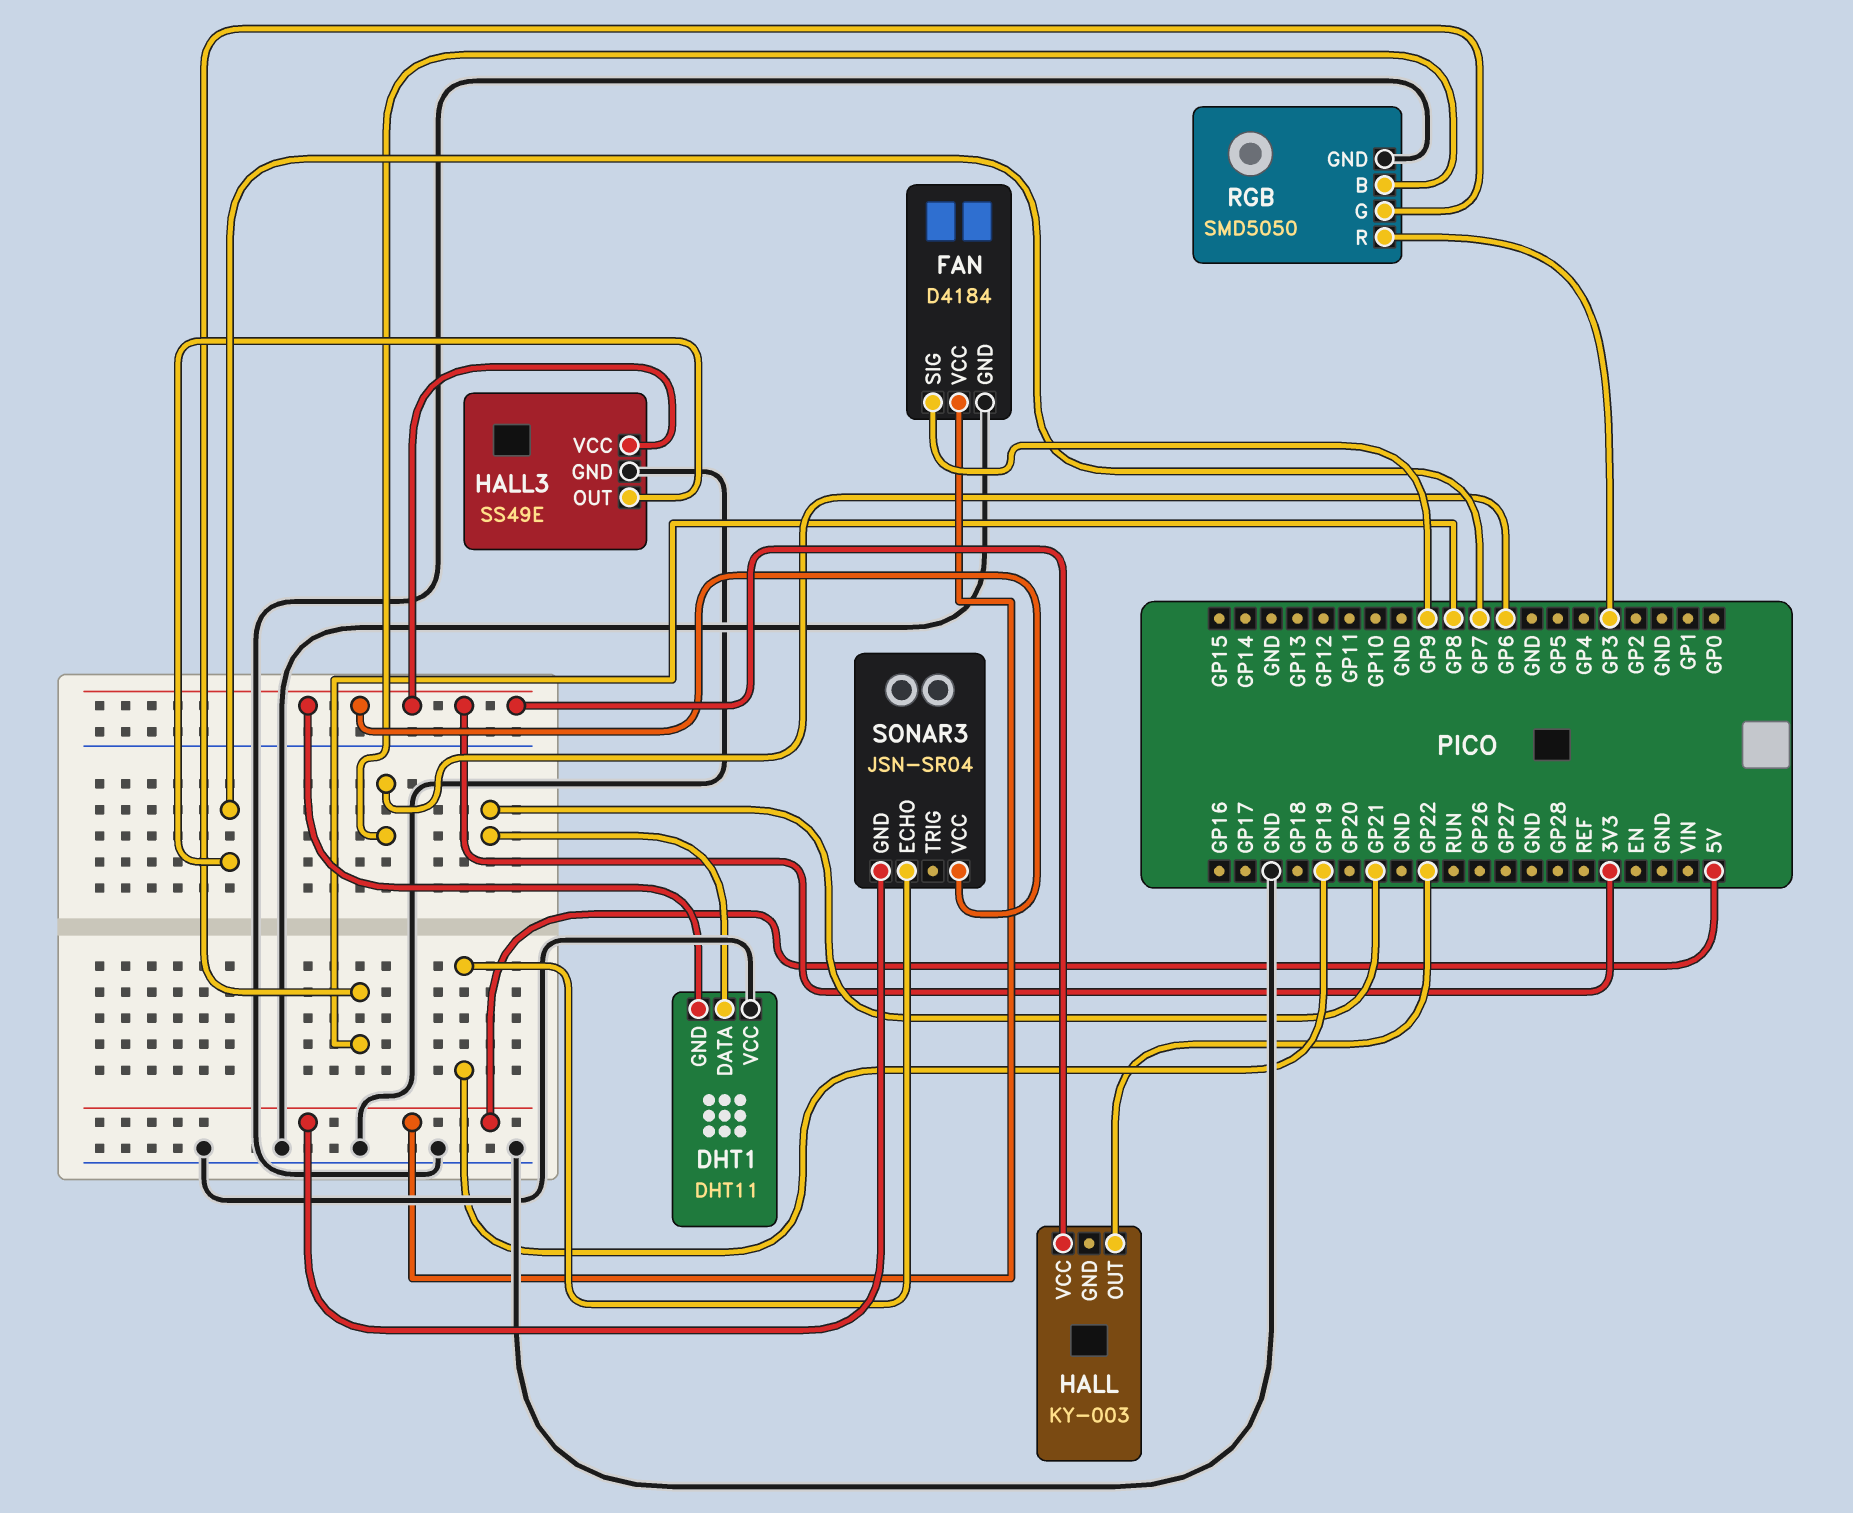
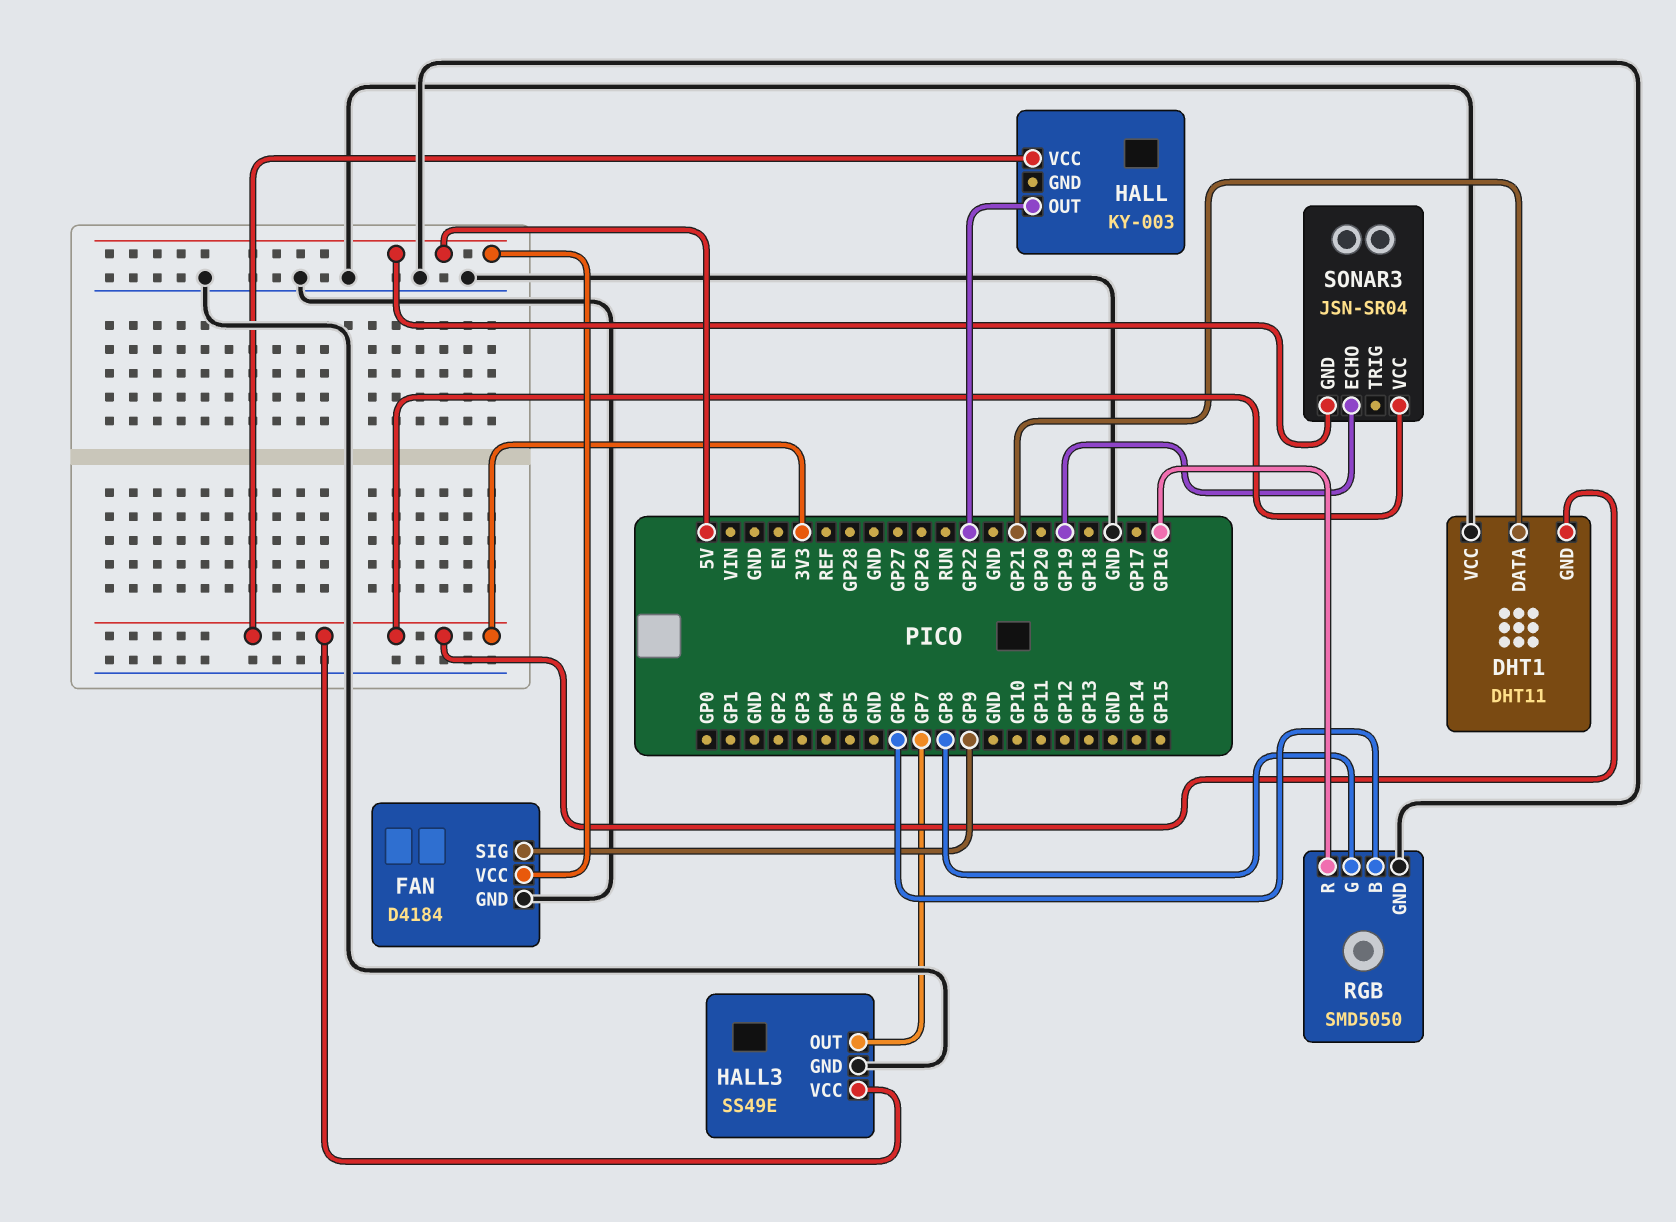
RGB pin R: GP3 -> GP16

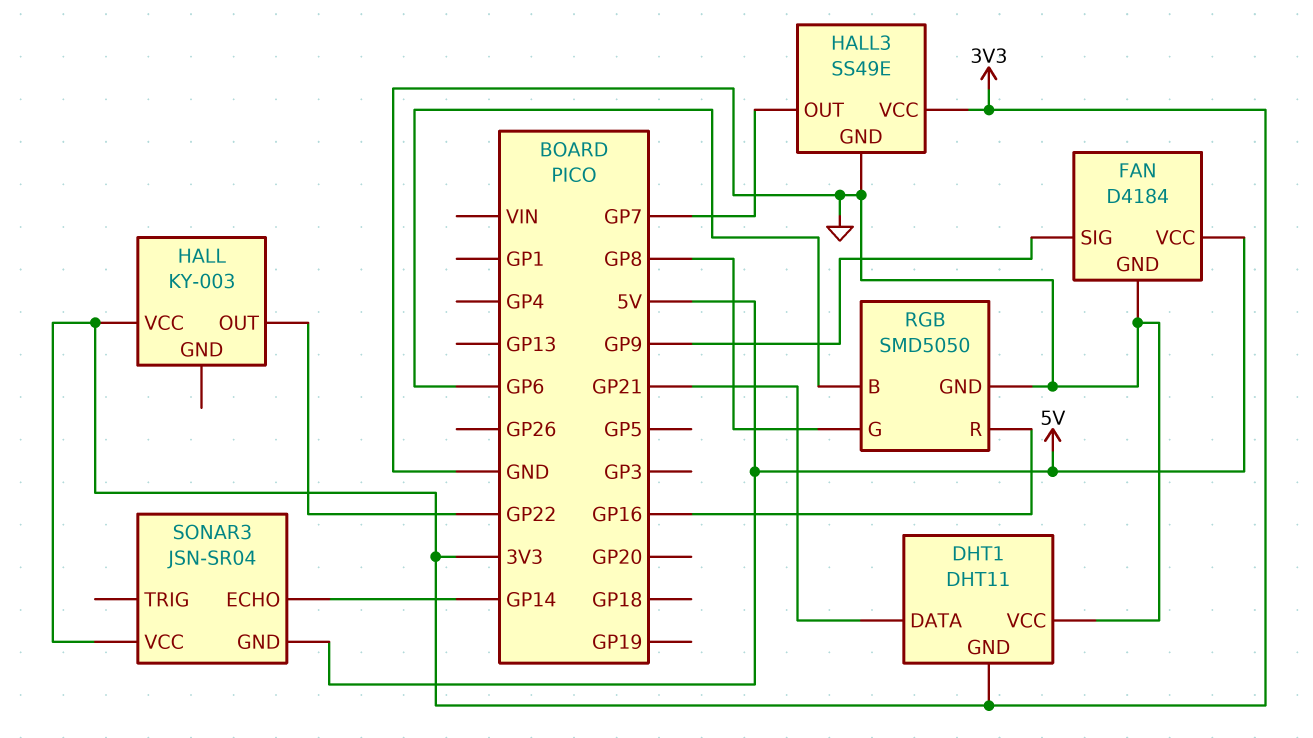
SONAR3 pin ECHO: GP19 -> GP14

